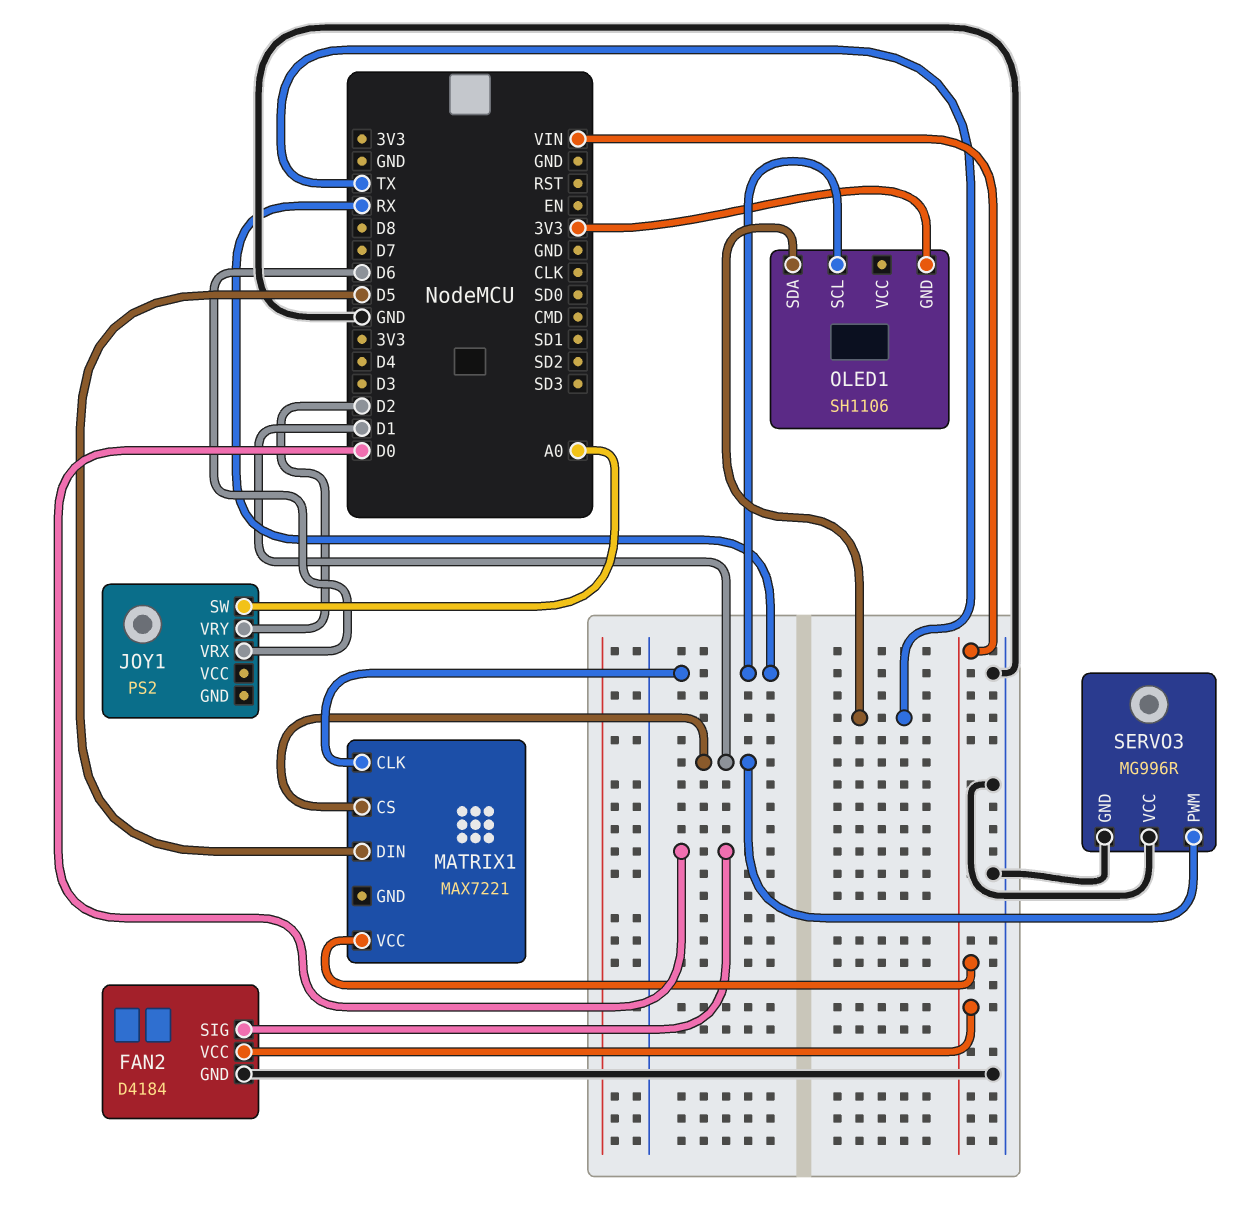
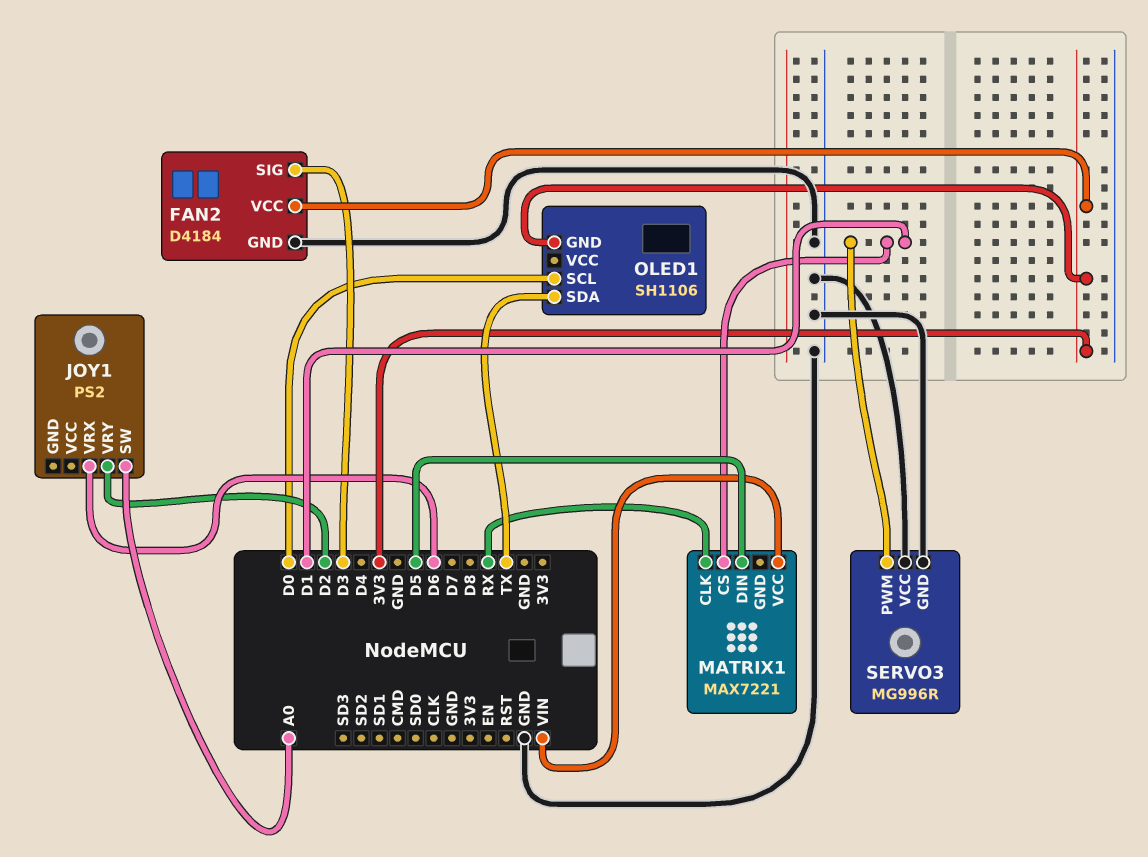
FAN2 pin SIG: D0 -> D3
FAN2 pin VCC: VIN -> 3V3
OLED1 pin SCL: RX -> D0

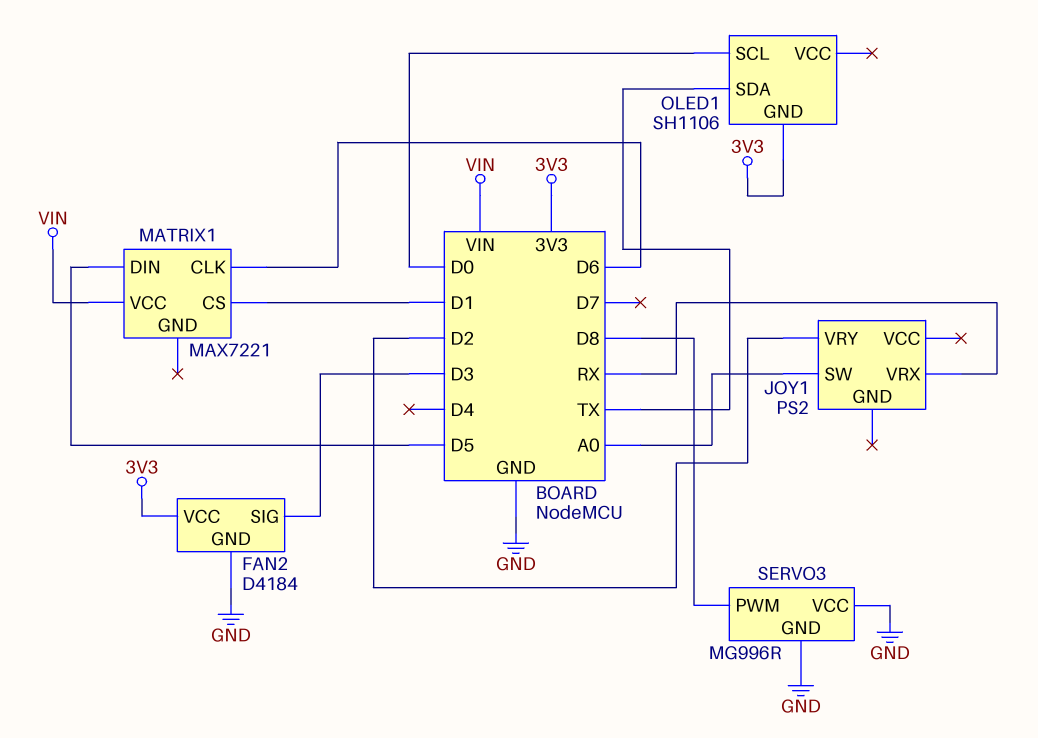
JOY1 pin VRX: D6 -> RX
MATRIX1 pin CLK: RX -> D6
SERVO3 pin PWM: D1 -> D8

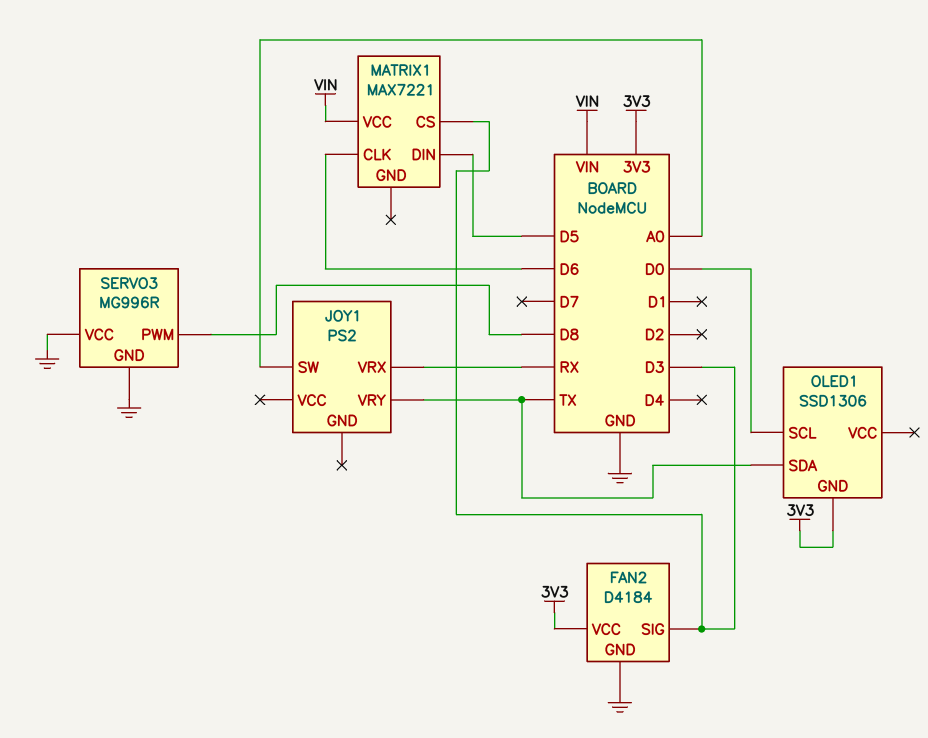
JOY1 pin VRY: D2 -> TX
MATRIX1 pin CS: D1 -> D3
OLED1: SH1106 -> SSD1306

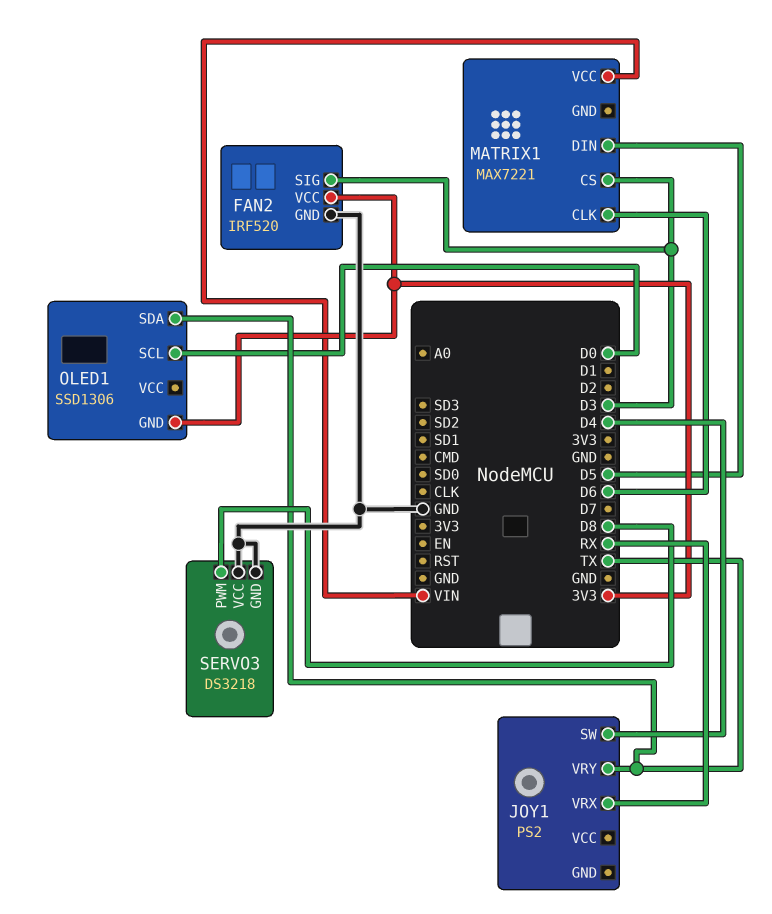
FAN2: D4184 -> IRF520
JOY1 pin SW: A0 -> D4
SERVO3: MG996R -> DS3218

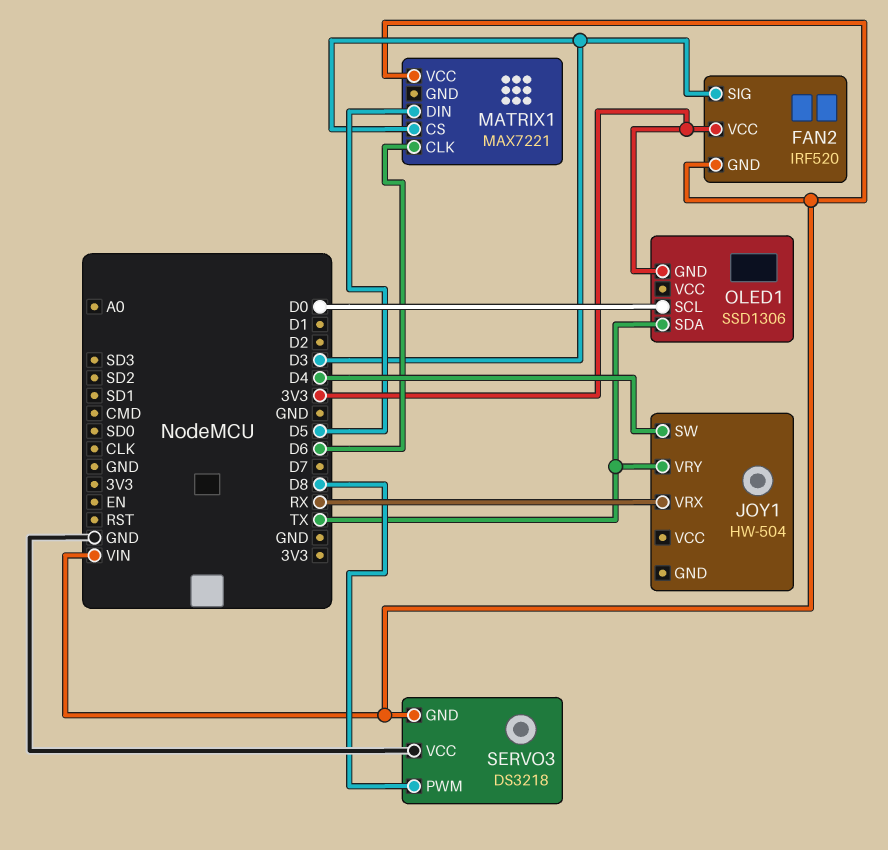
FAN2 pin GND: GND -> VIN
JOY1: PS2 -> HW-504
SERVO3 pin GND: GND -> VIN

